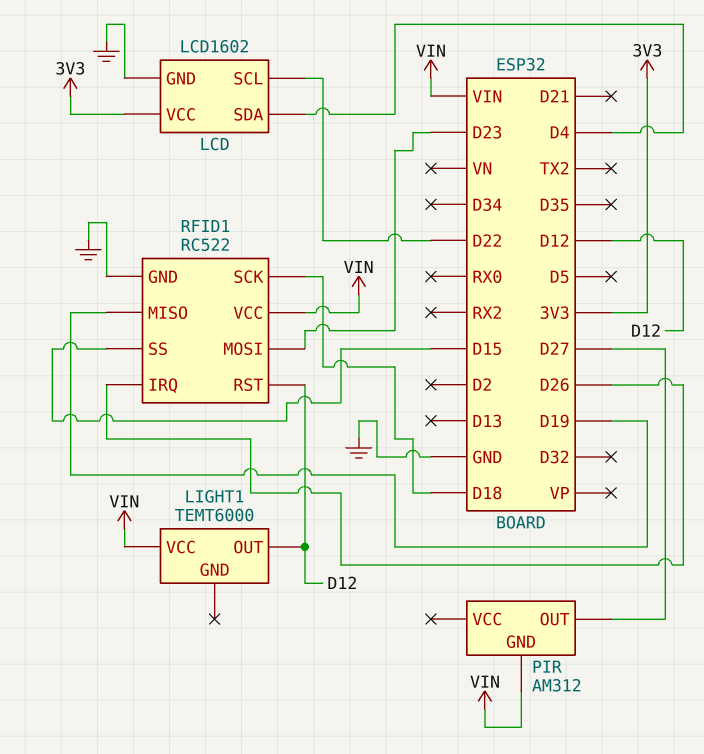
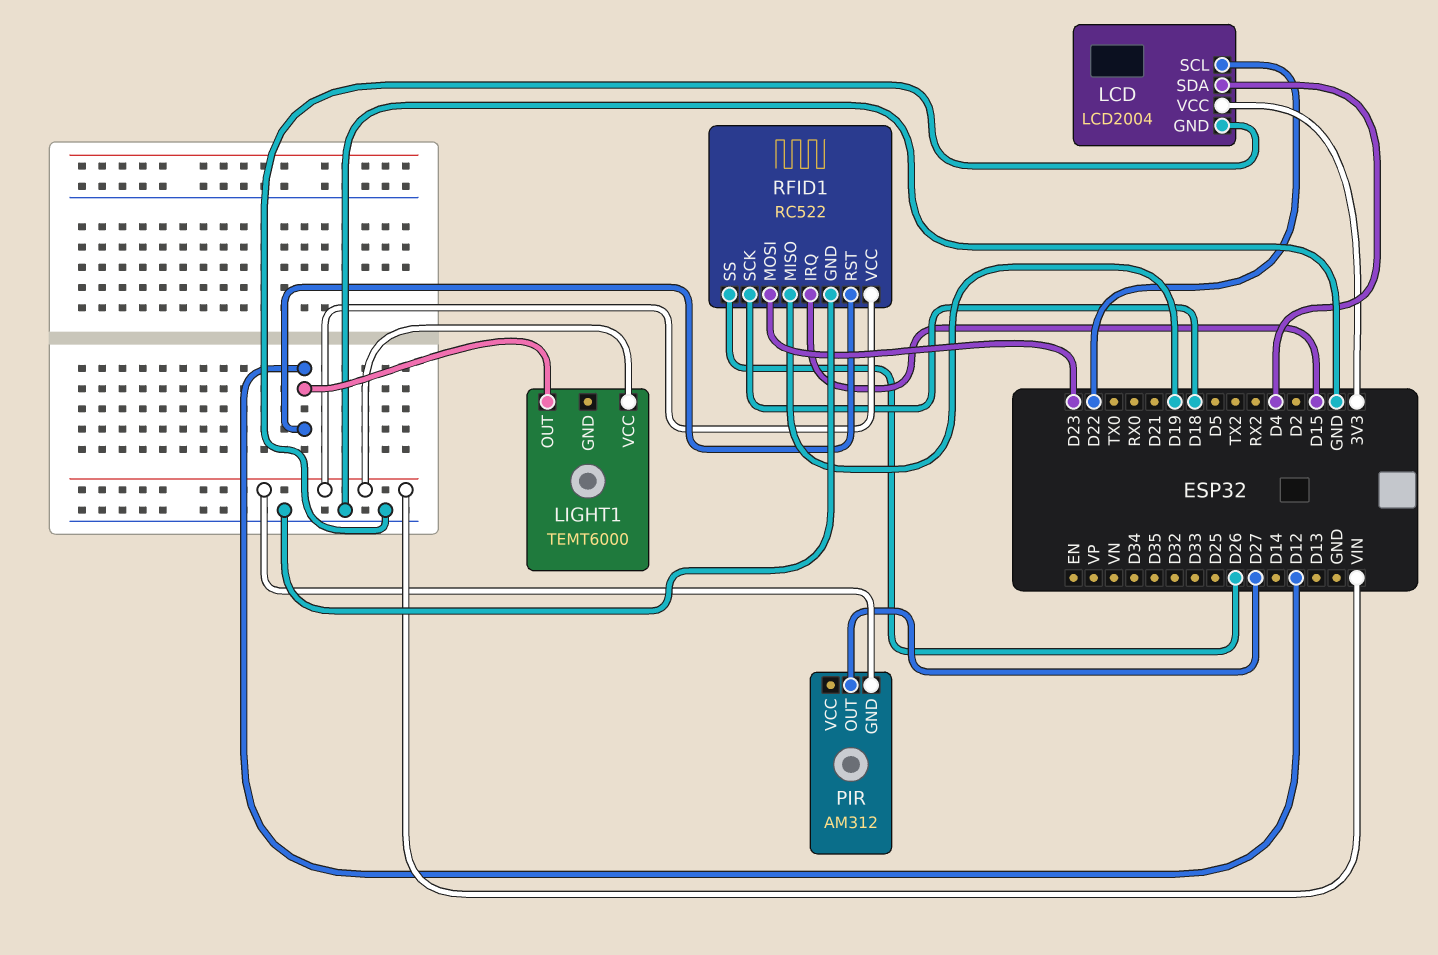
LCD: LCD1602 -> LCD2004
RFID1 pin IRQ: D26 -> D15
RFID1 pin SS: D15 -> D26

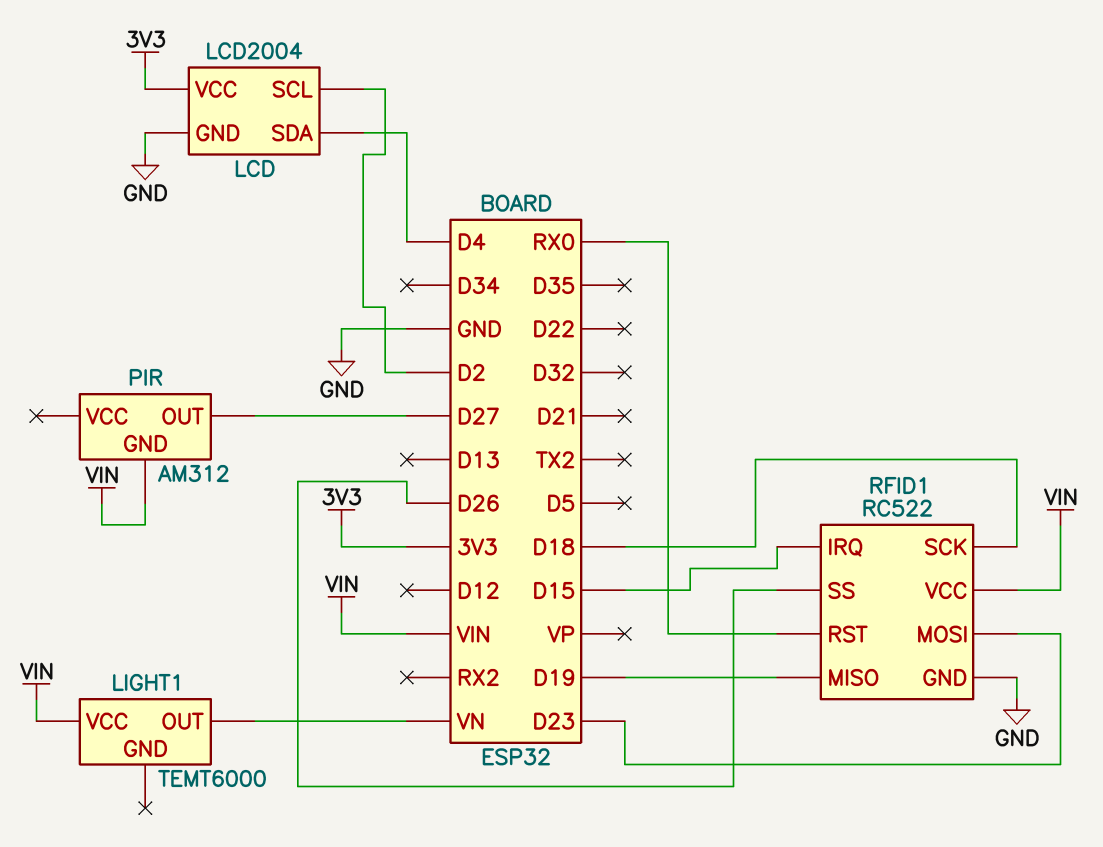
LCD pin SCL: D22 -> D2
LIGHT1 pin OUT: D12 -> VN
RFID1 pin RST: D12 -> RX0

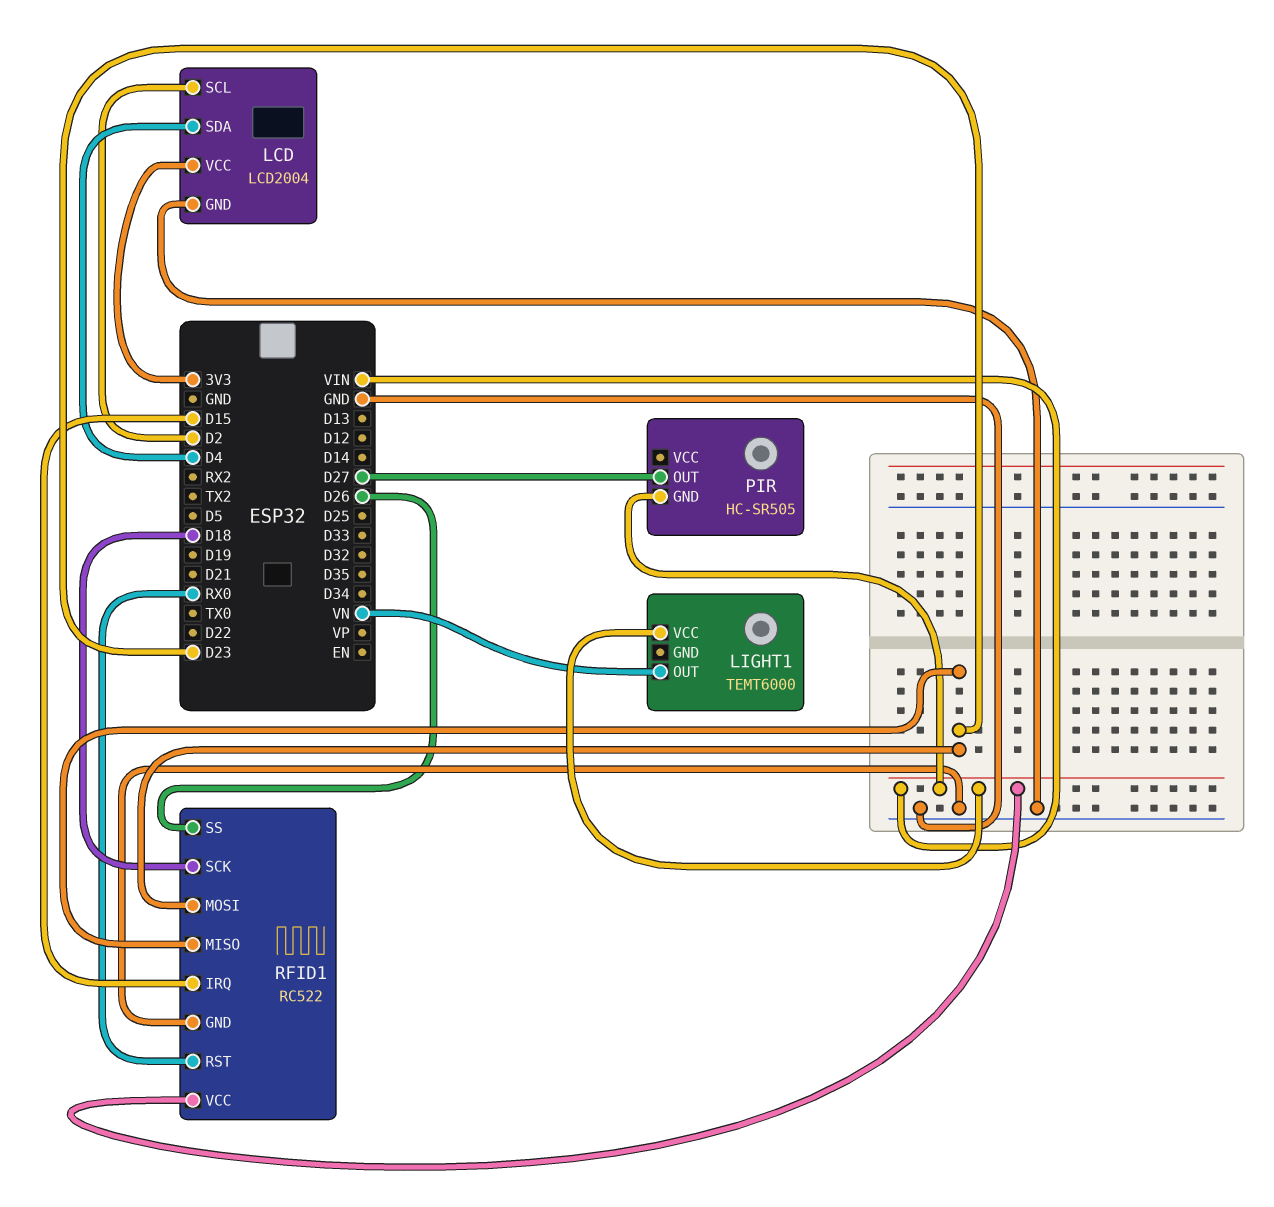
PIR: AM312 -> HC-SR505
RFID1 pin MISO: D19 -> D23

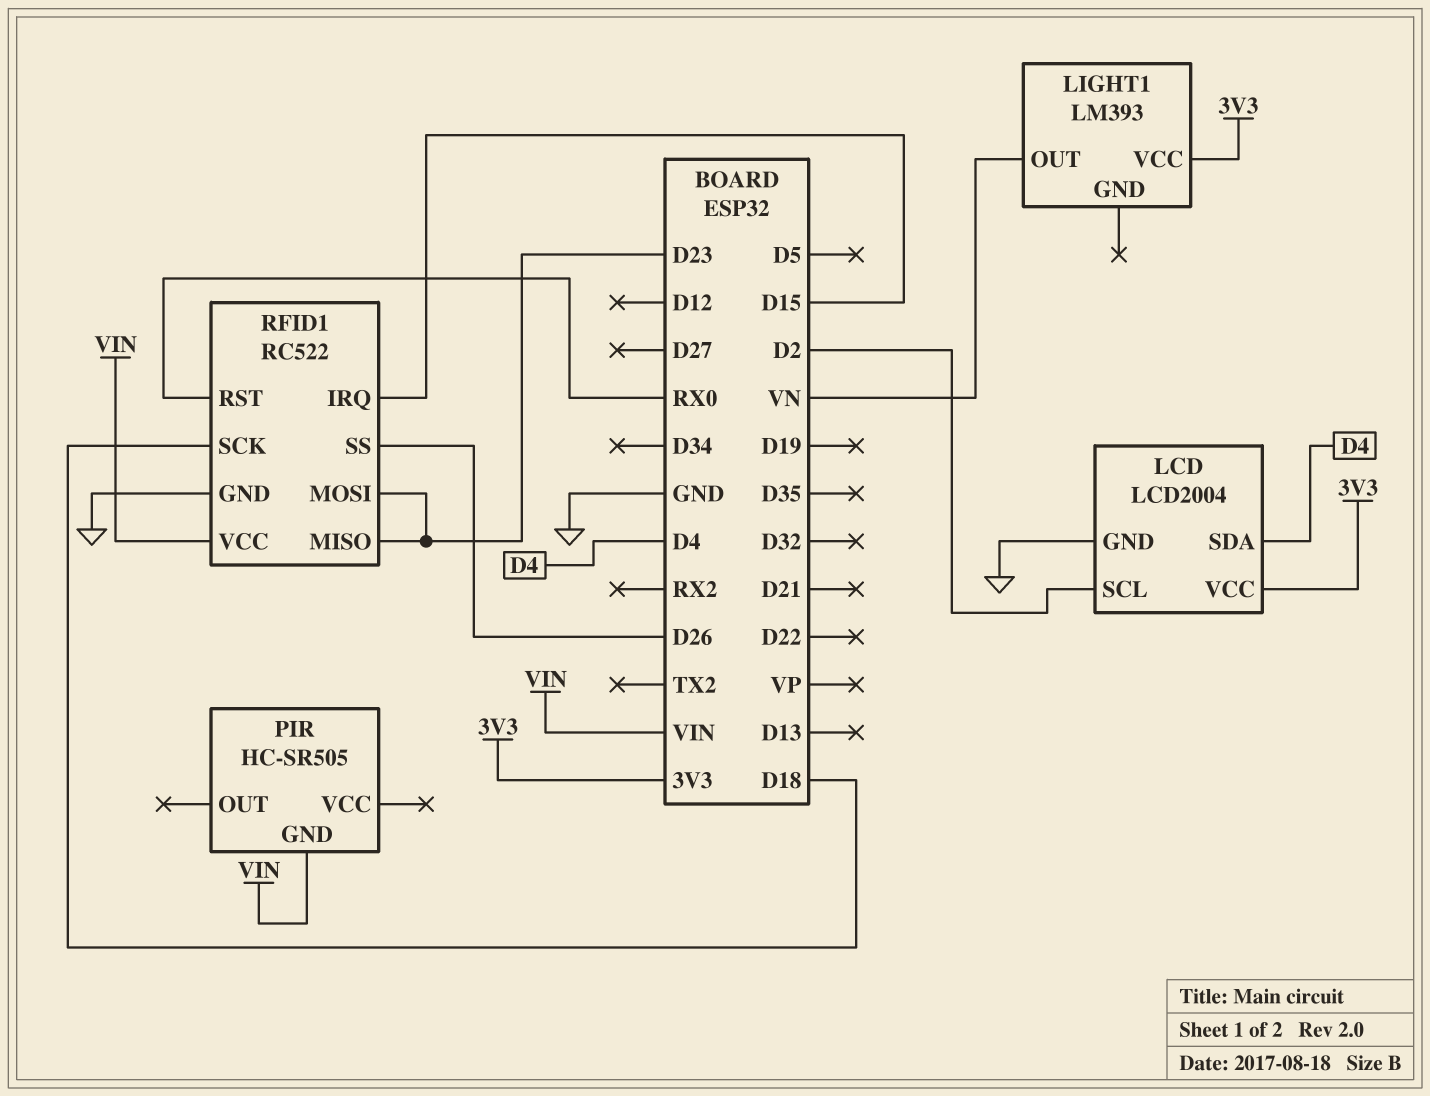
LIGHT1: TEMT6000 -> LM393
LIGHT1 pin VCC: VIN -> 3V3
PIR pin OUT: D27 -> none

